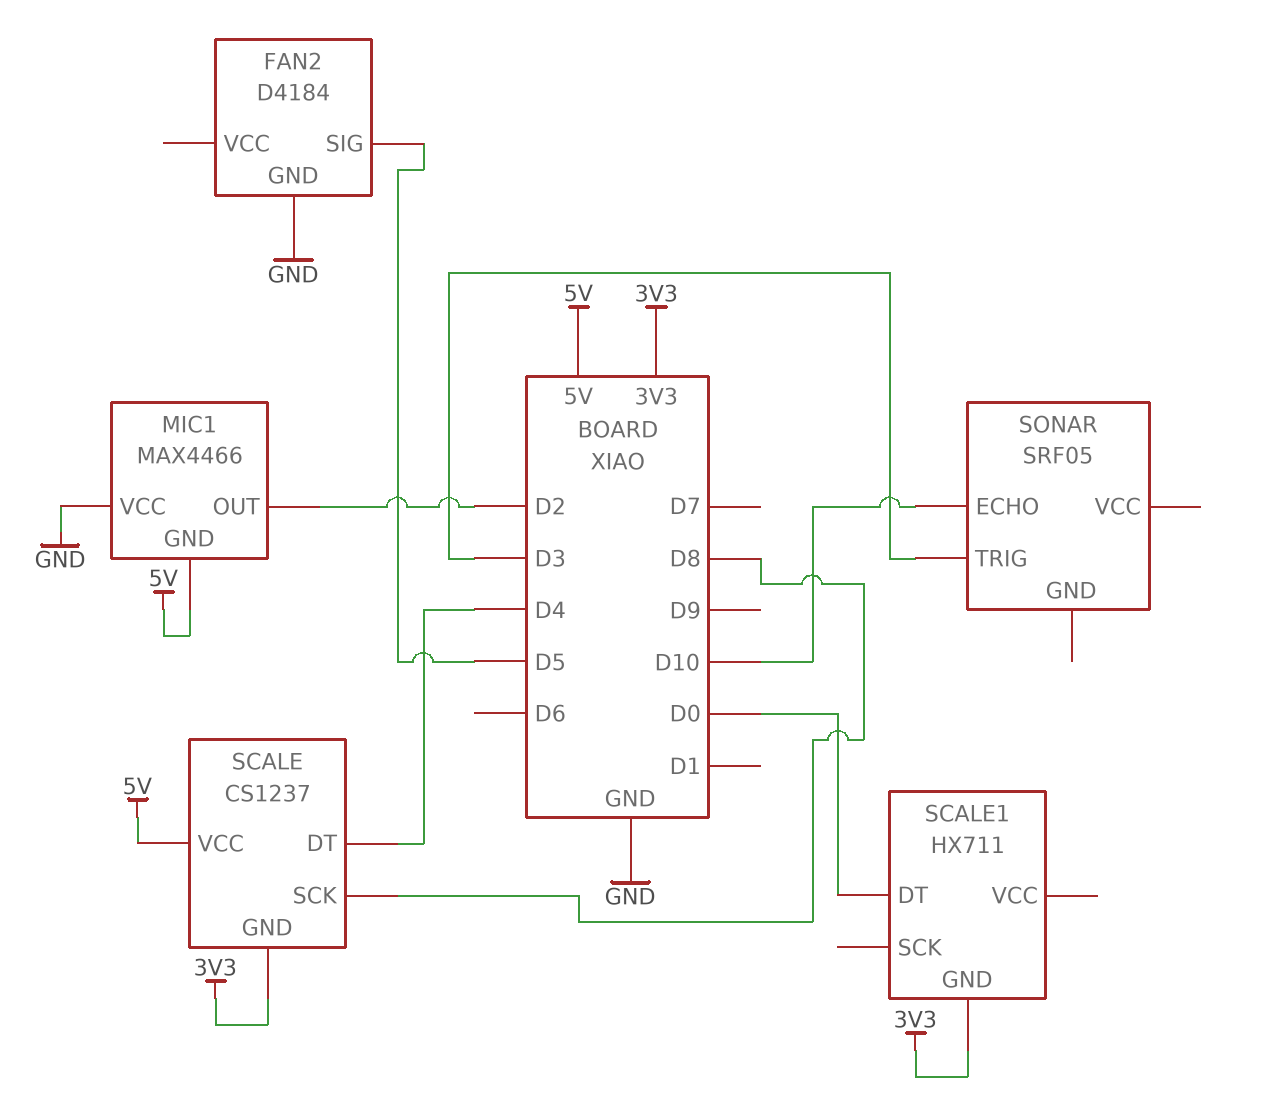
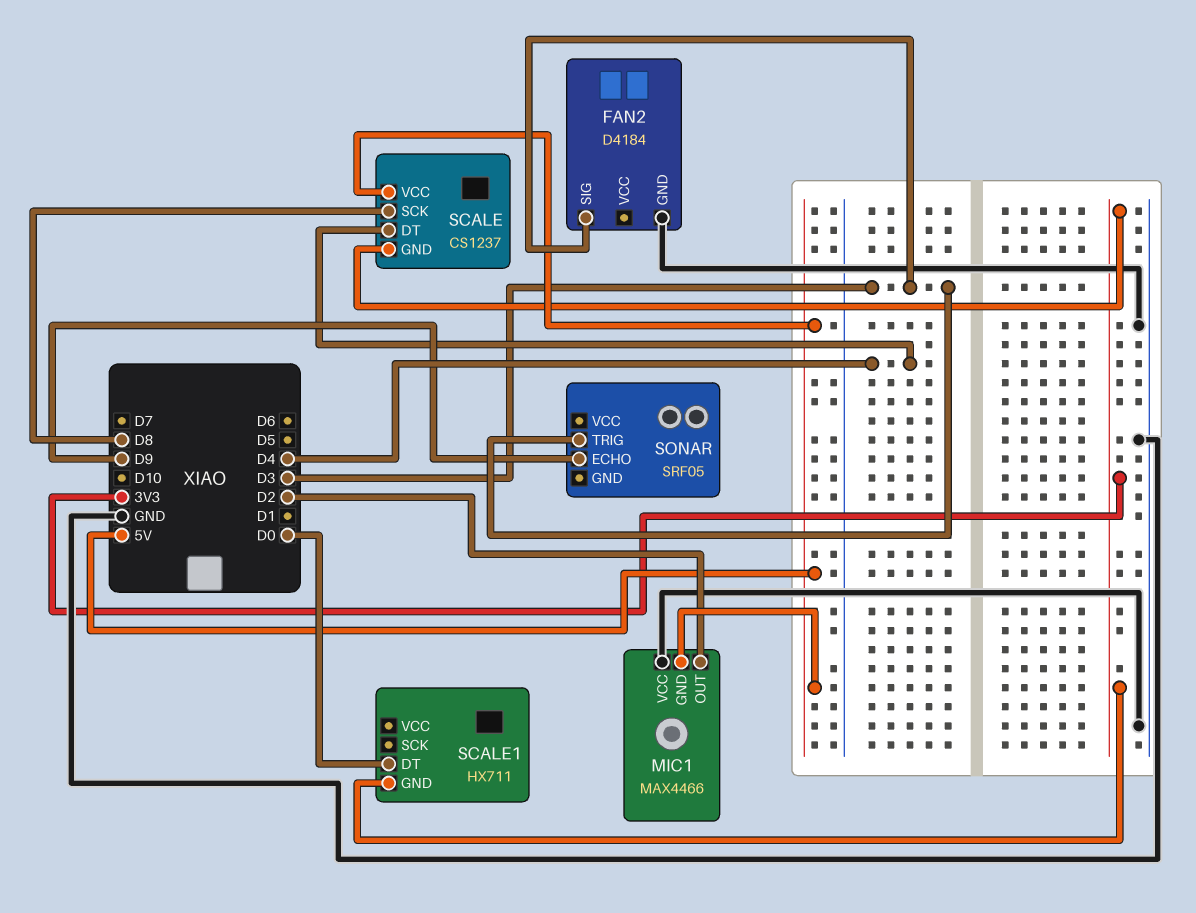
FAN2 pin SIG: D5 -> D3
SONAR pin ECHO: D10 -> D9

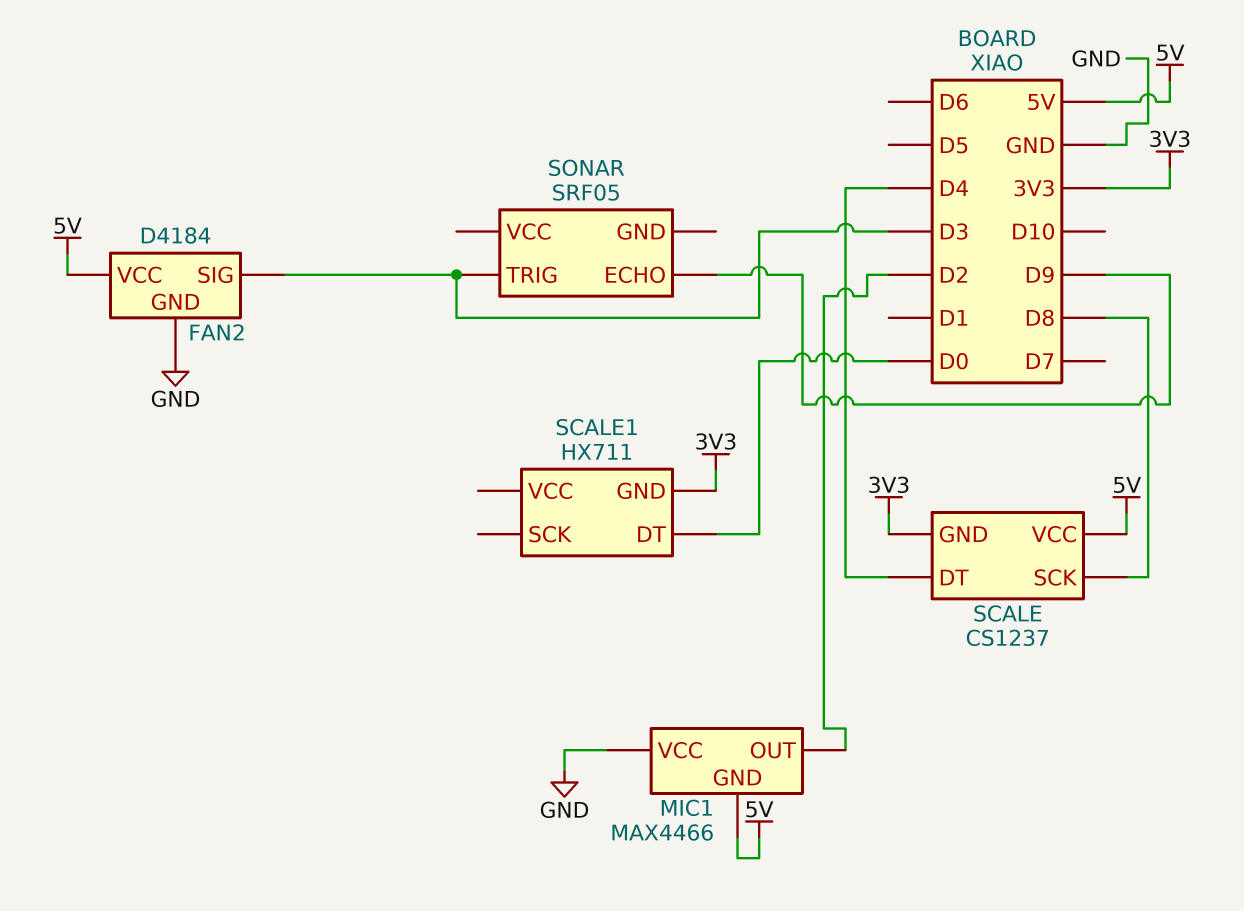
FAN2 pin VCC: none -> 5V

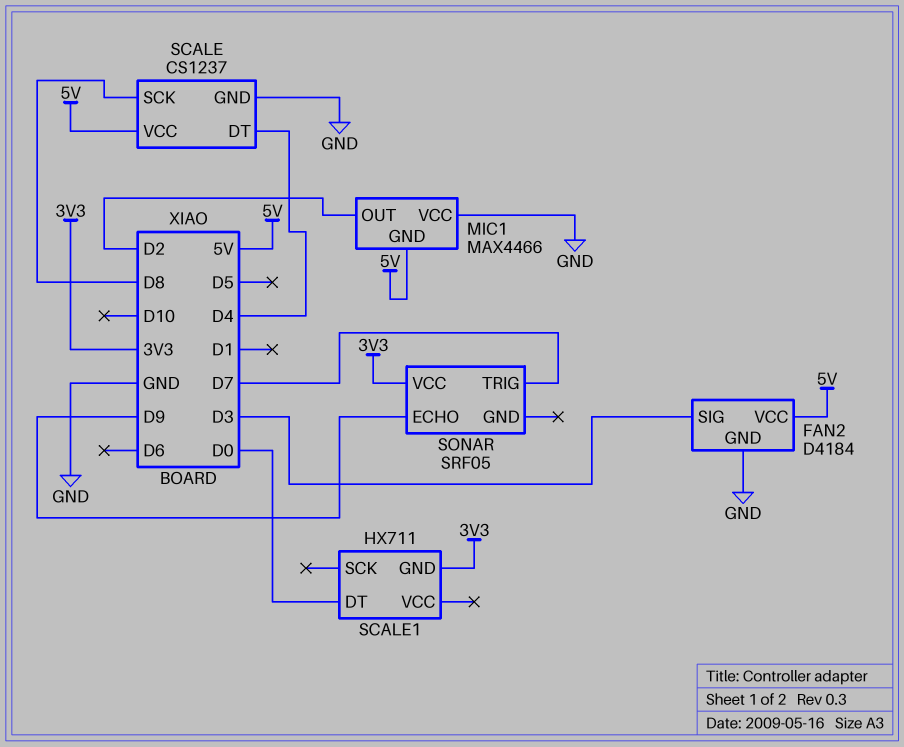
SCALE pin GND: 3V3 -> GND
SONAR pin TRIG: D3 -> D7
SONAR pin VCC: none -> 3V3

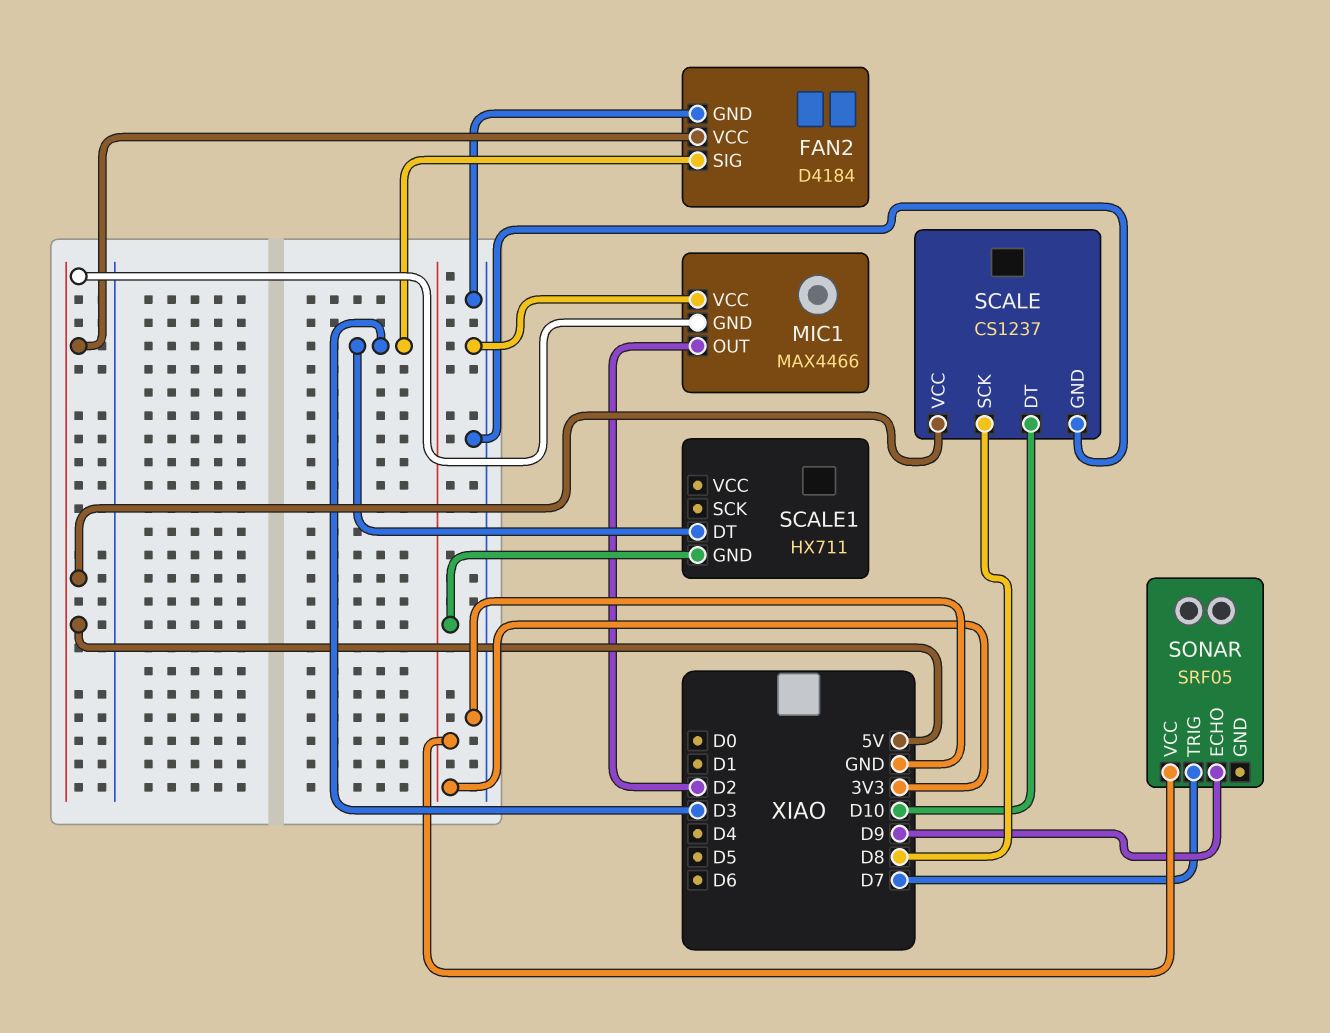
SCALE pin DT: D4 -> D10
SCALE1 pin DT: D0 -> D3

